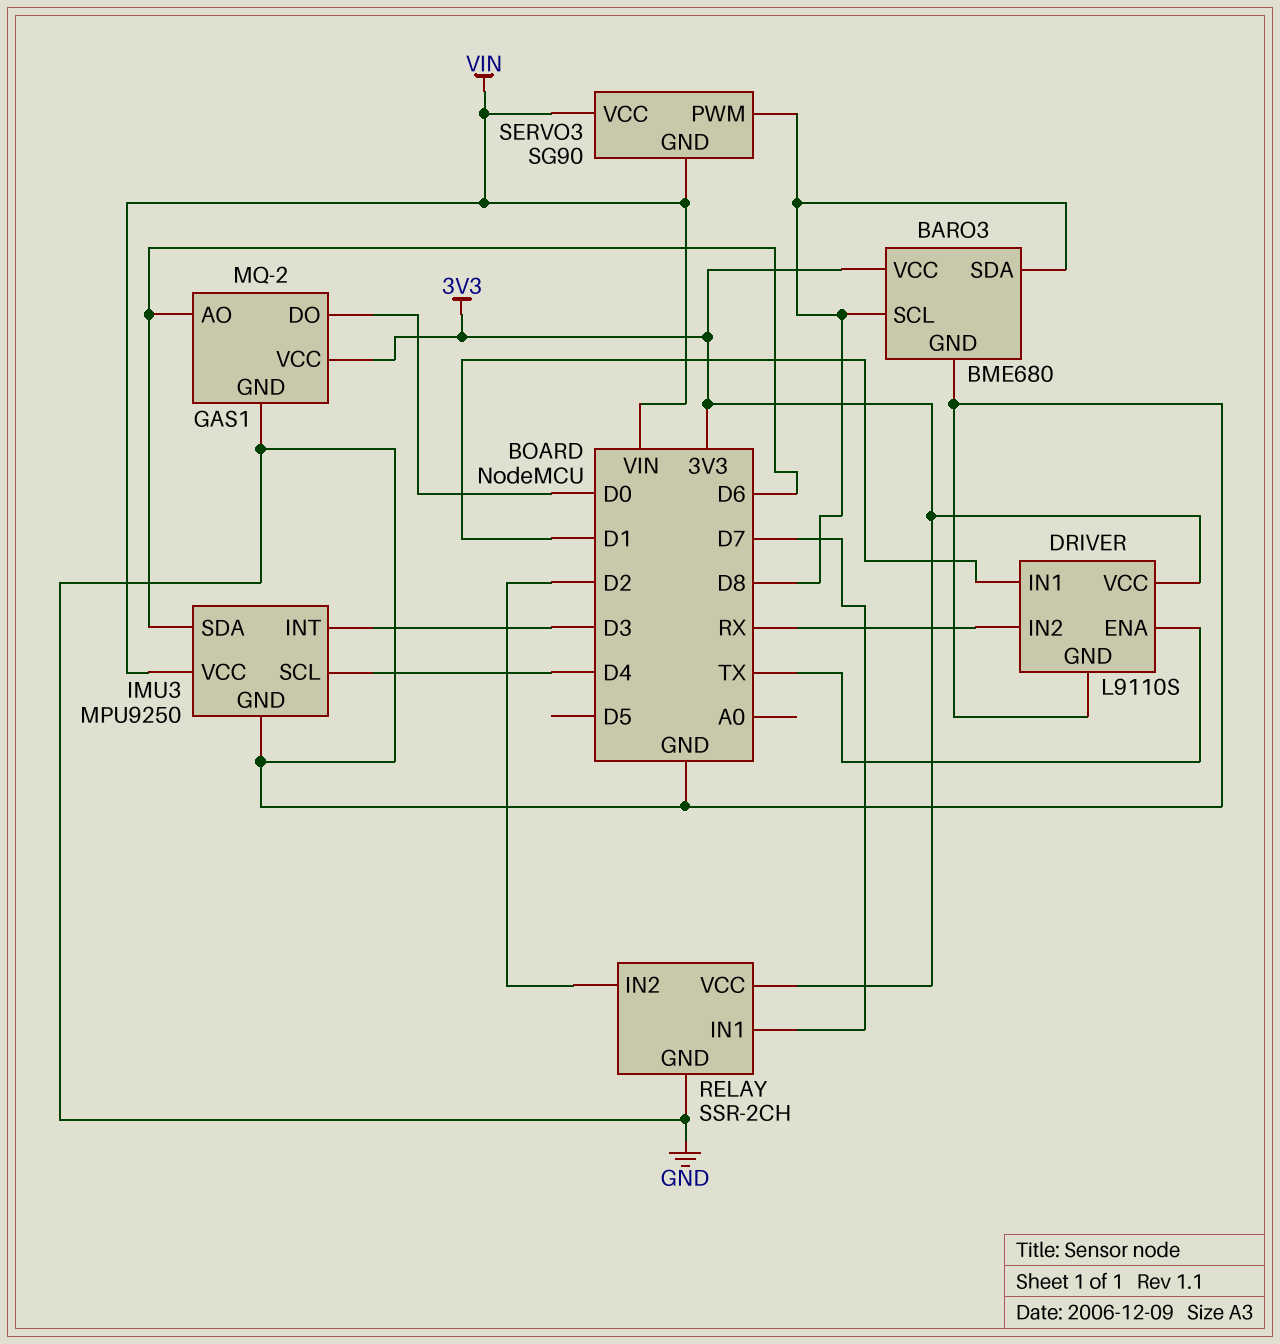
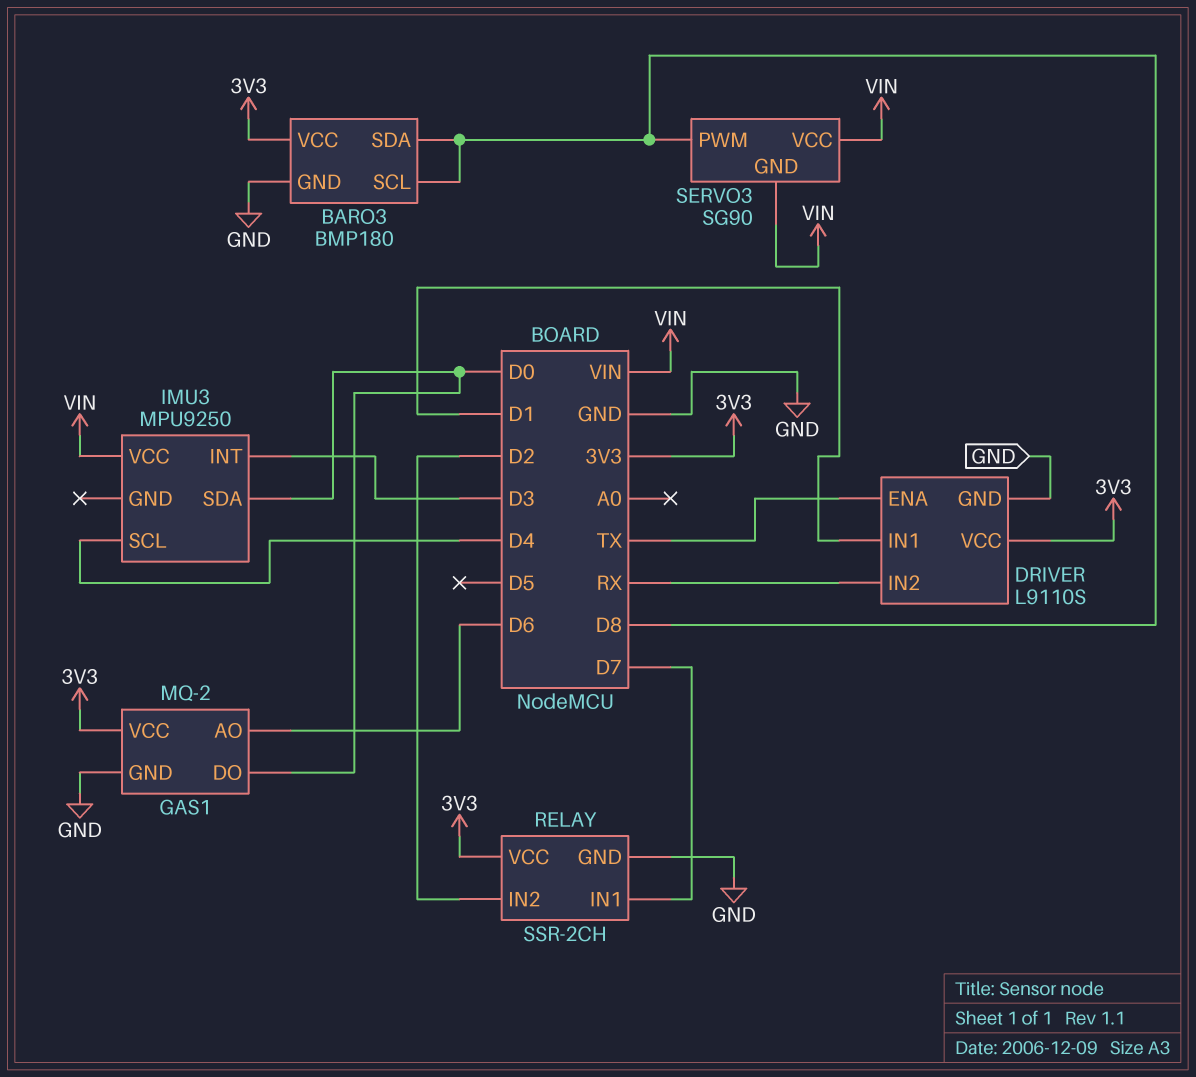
BARO3: BME680 -> BMP180
IMU3 pin GND: GND -> none
IMU3 pin SDA: D6 -> D0

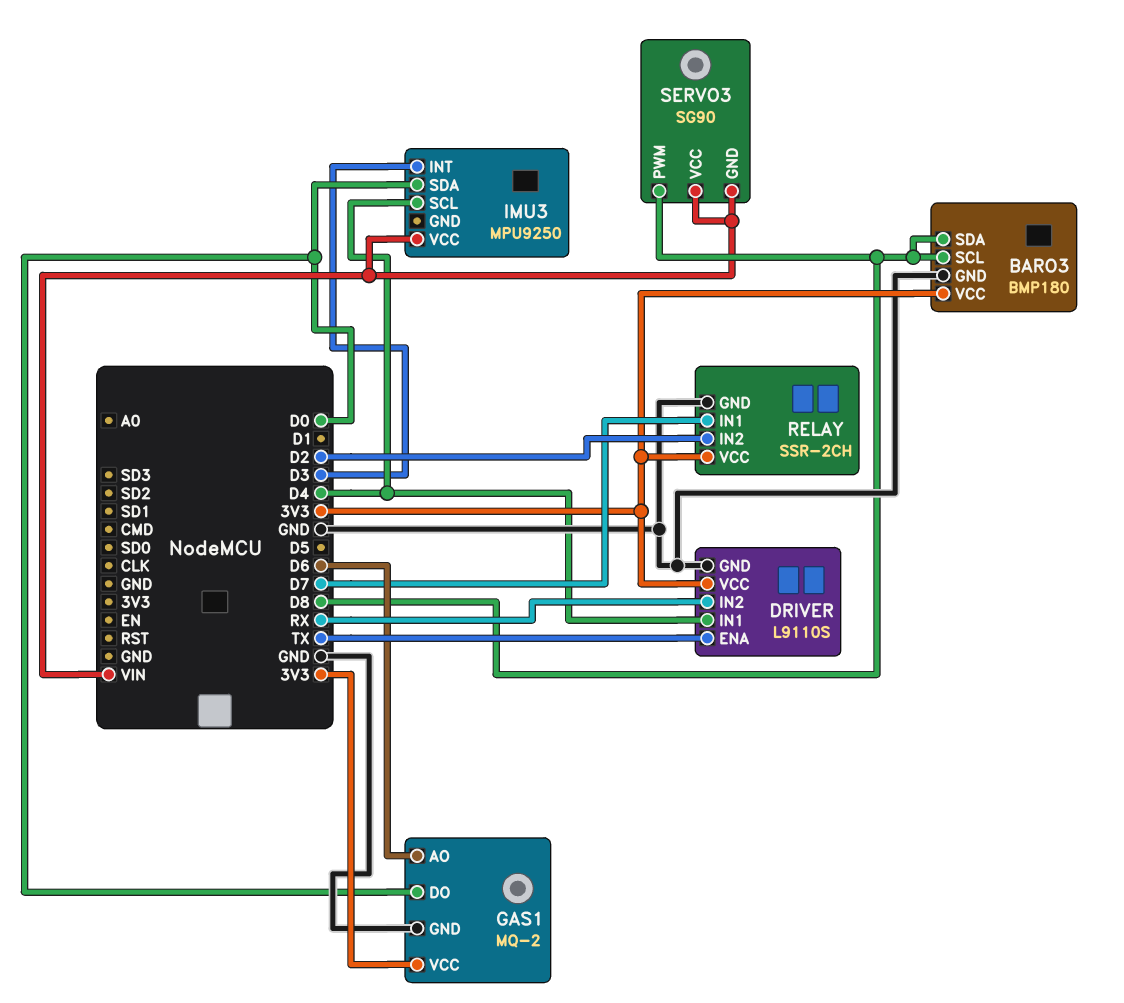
DRIVER pin IN1: D1 -> D4

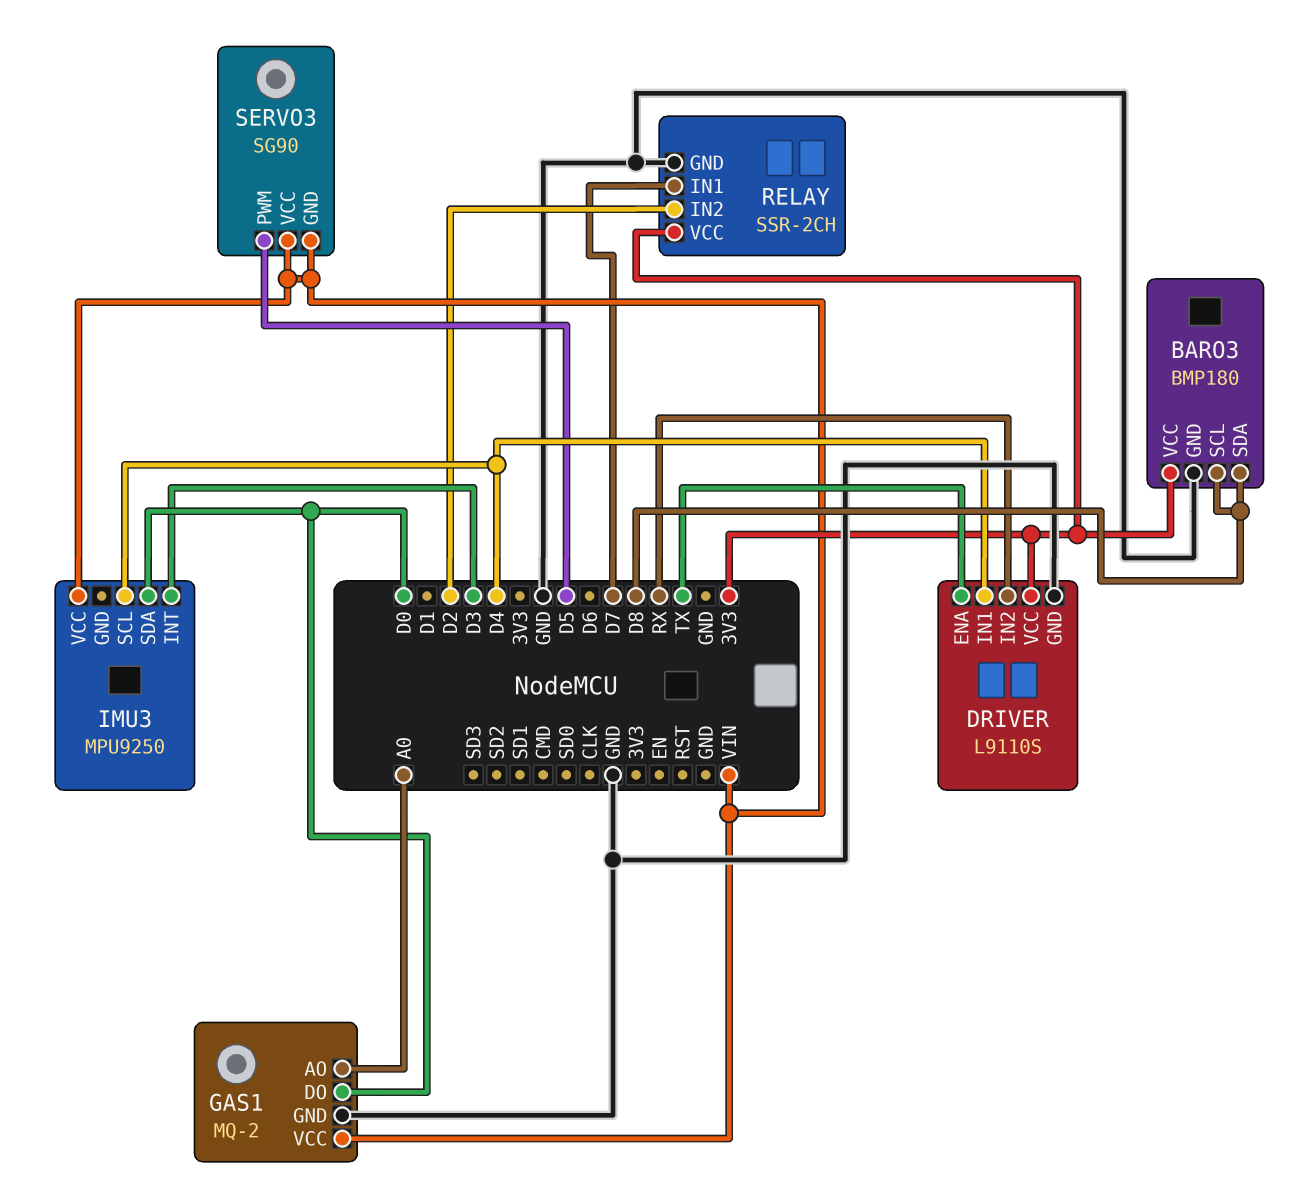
GAS1 pin AO: D6 -> A0
GAS1 pin VCC: 3V3 -> VIN
SERVO3 pin PWM: D8 -> D5

